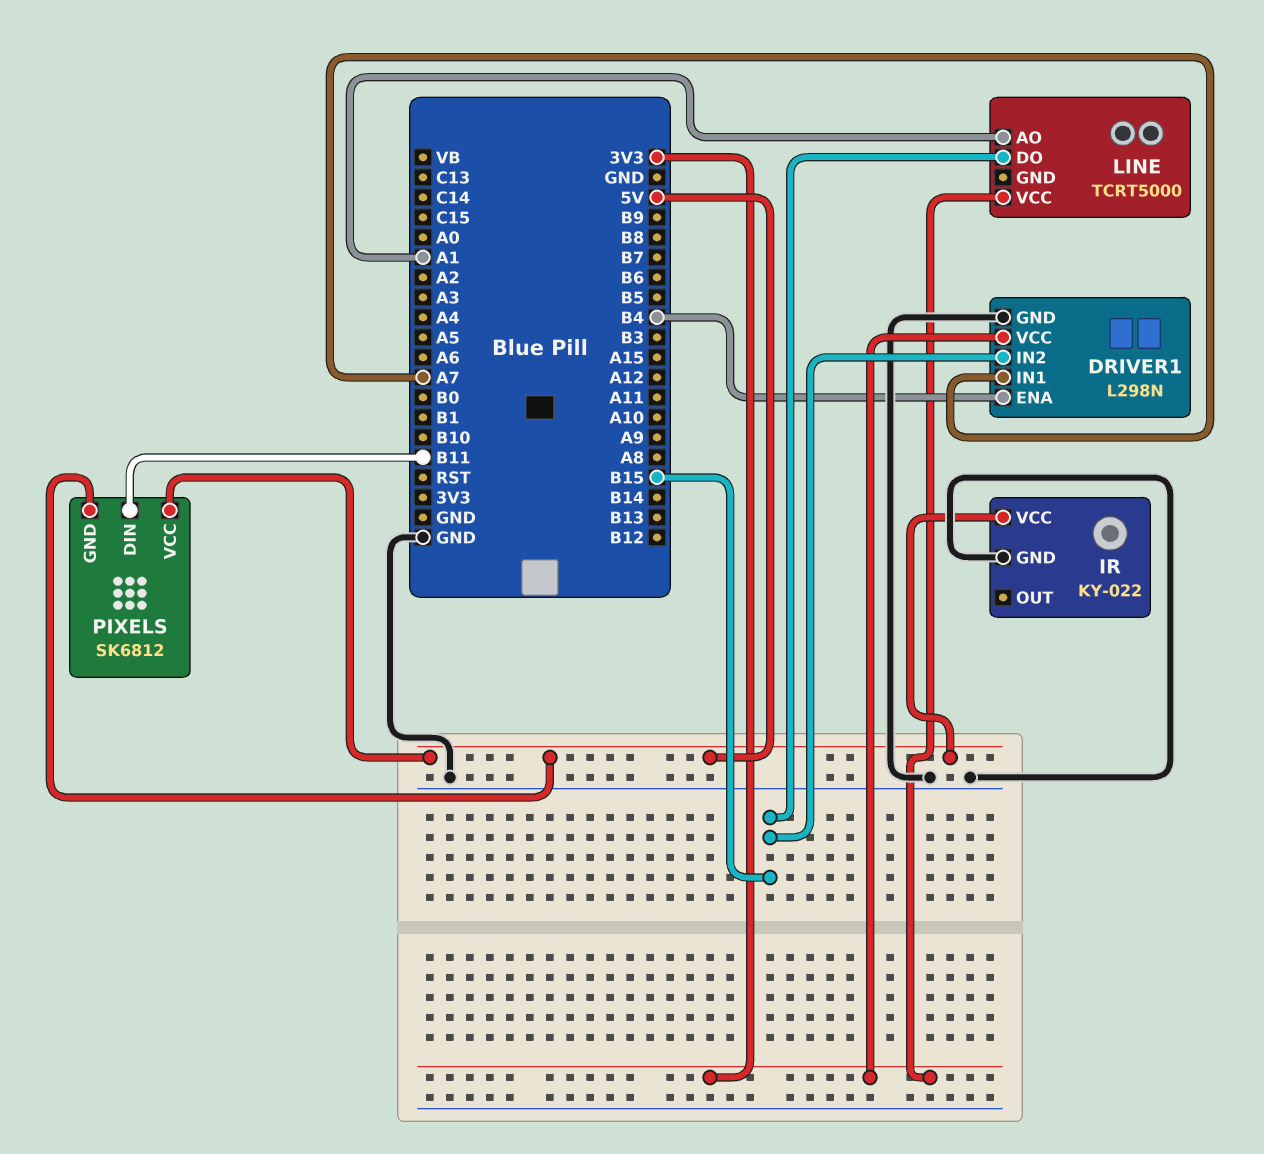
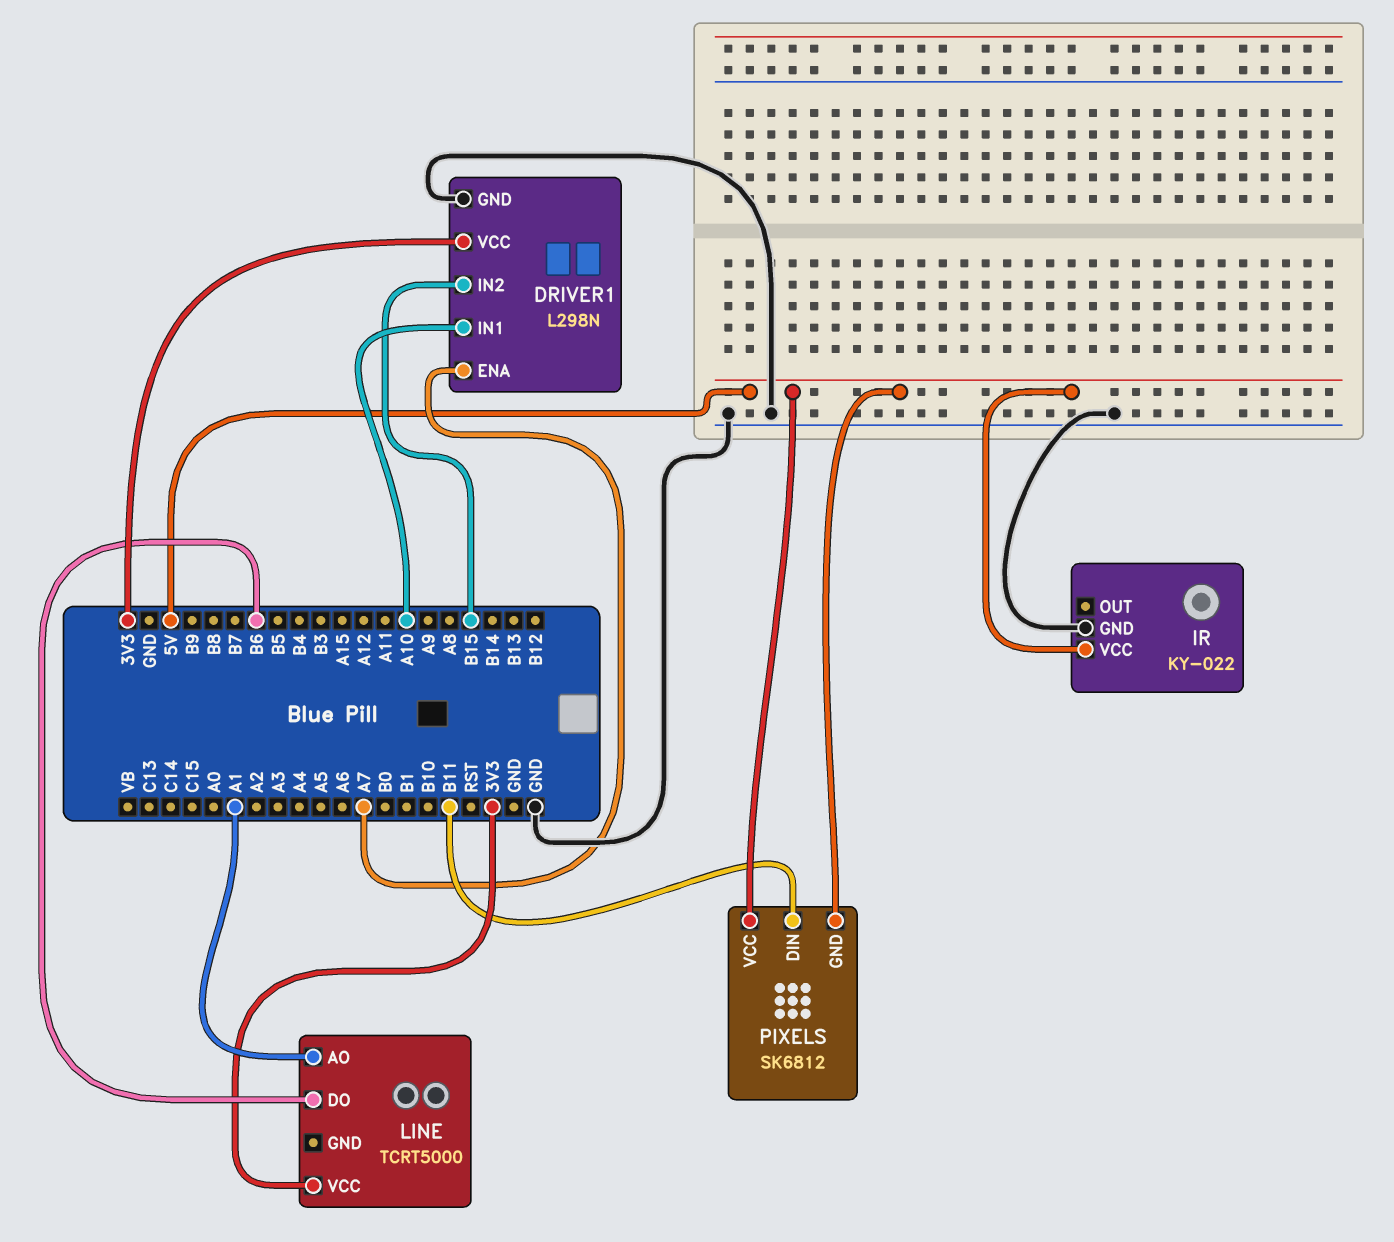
DRIVER1 pin ENA: B4 -> A7
DRIVER1 pin IN1: A7 -> A10
LINE pin DO: B15 -> B6

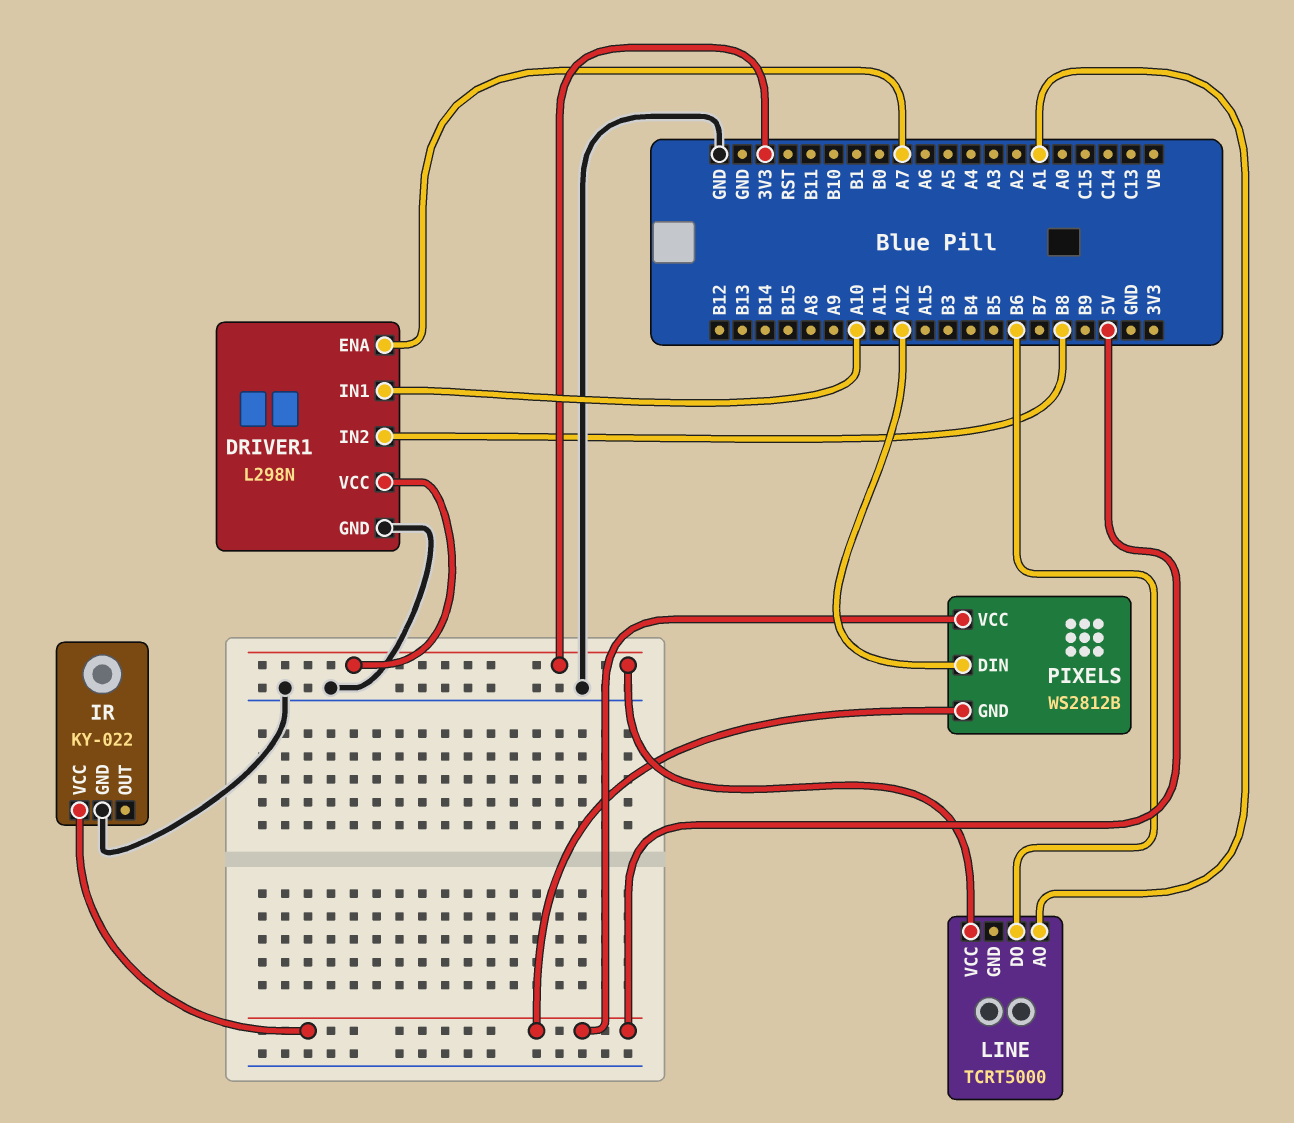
DRIVER1 pin IN2: B15 -> B8
PIXELS: SK6812 -> WS2812B
PIXELS pin DIN: B11 -> A12

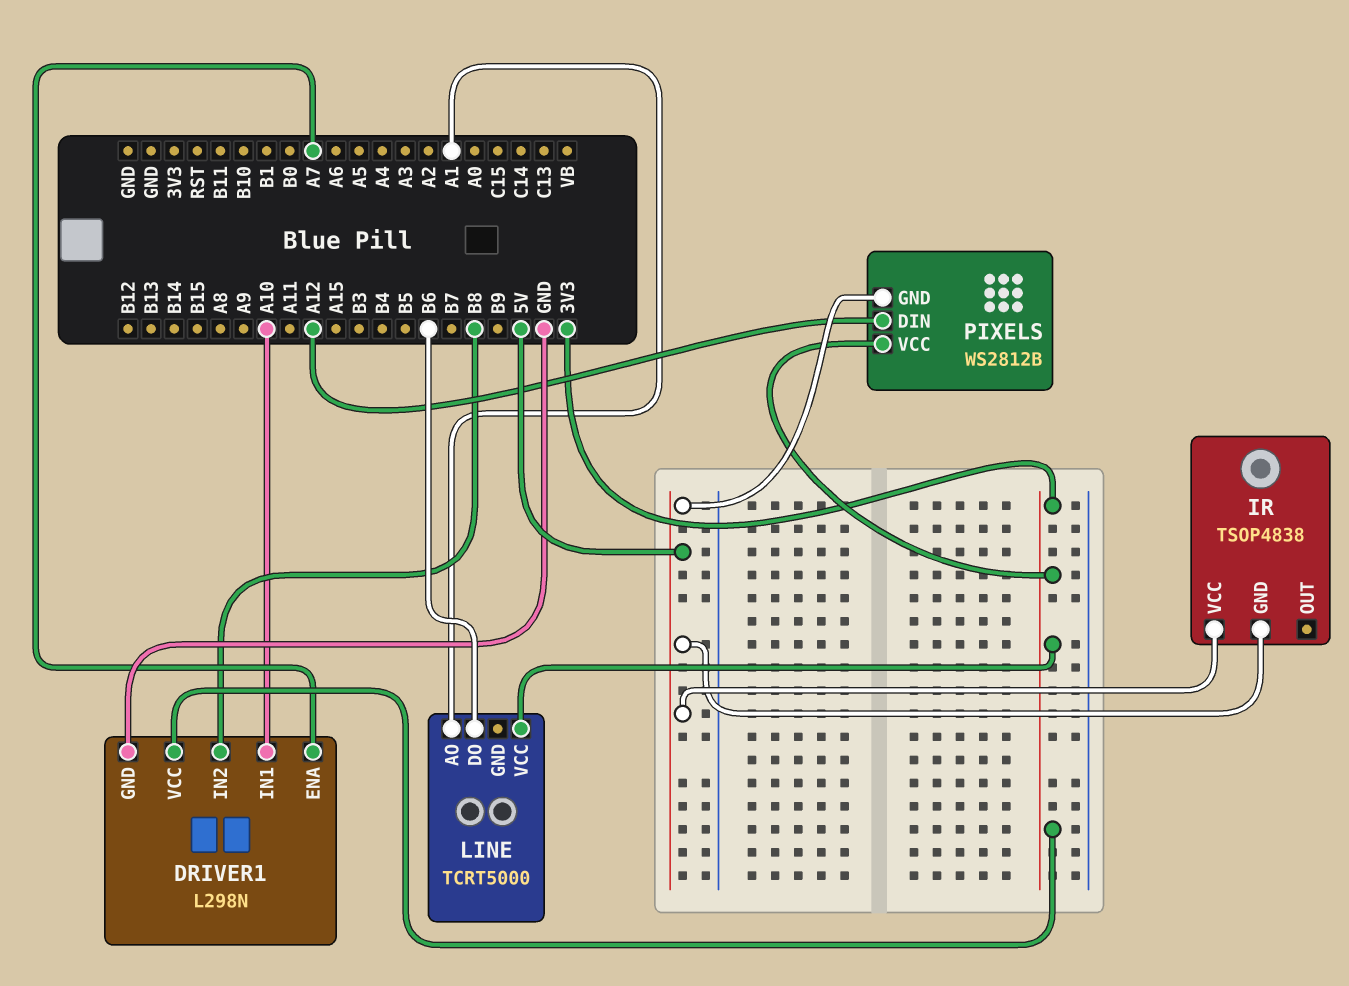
IR: KY-022 -> TSOP4838
IR pin GND: GND -> 5V
PIXELS pin VCC: 5V -> 3V3

